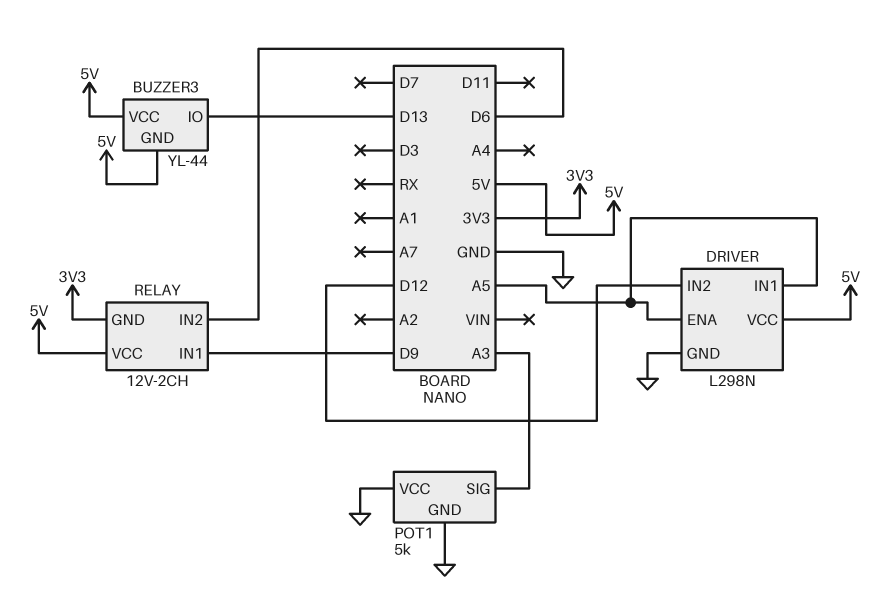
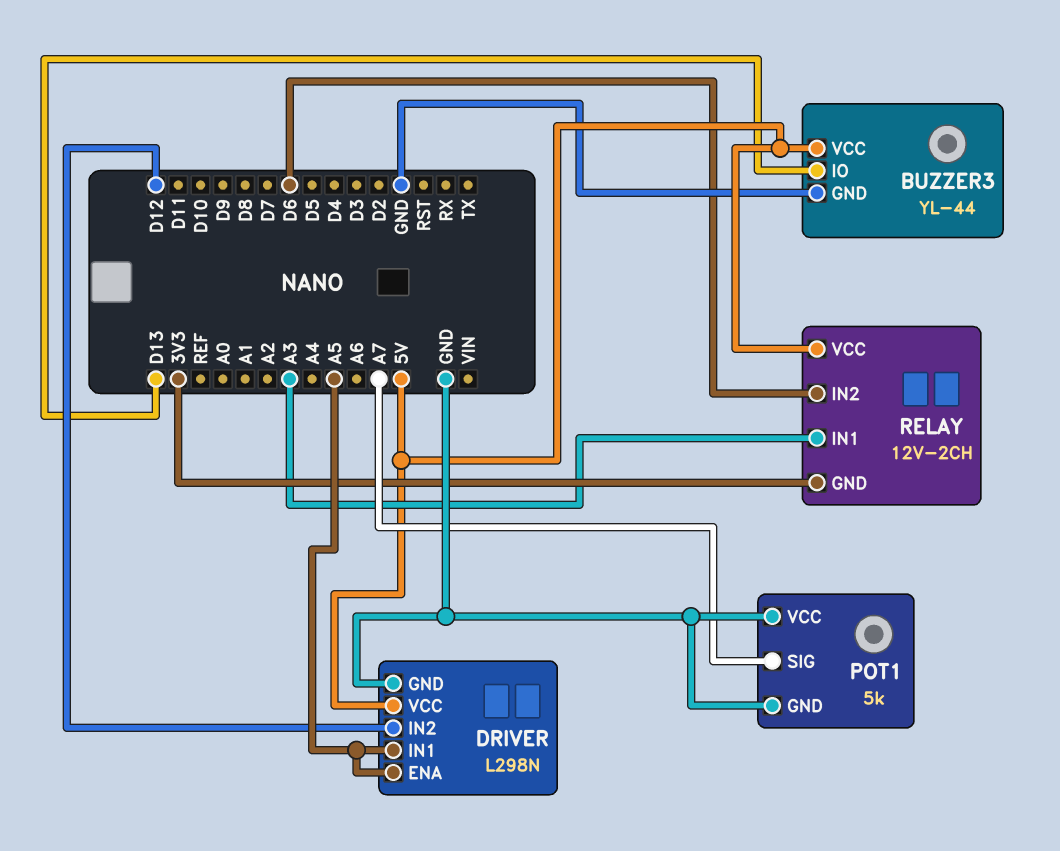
BUZZER3 pin GND: 5V -> GND
POT1 pin SIG: A3 -> A7
RELAY pin IN1: D9 -> A3

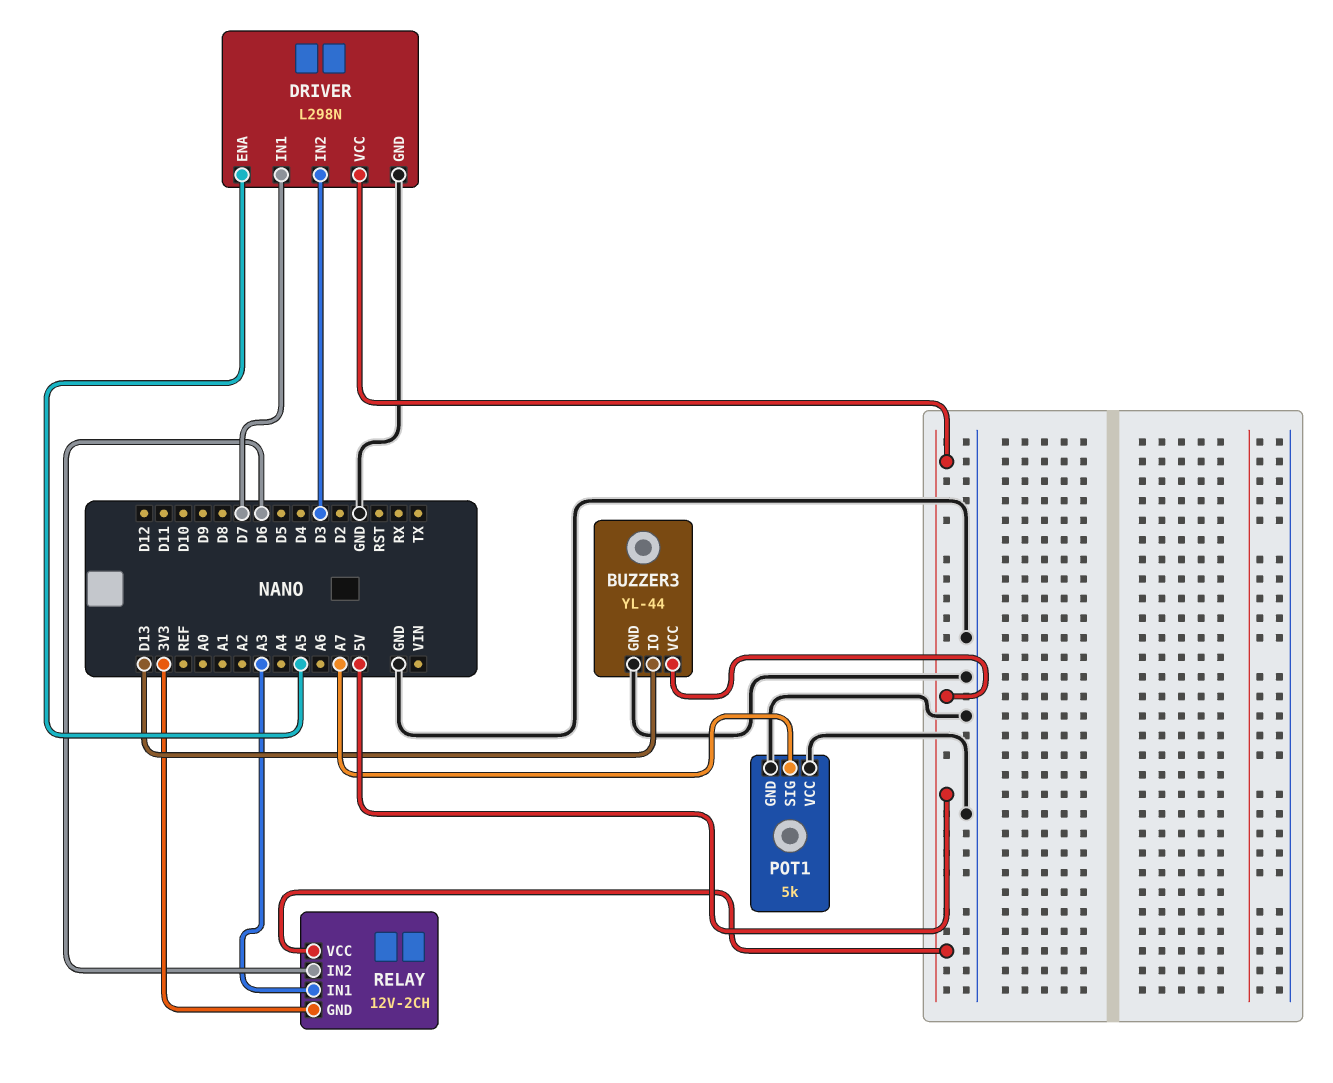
DRIVER pin IN1: A5 -> D7
DRIVER pin IN2: D12 -> D3

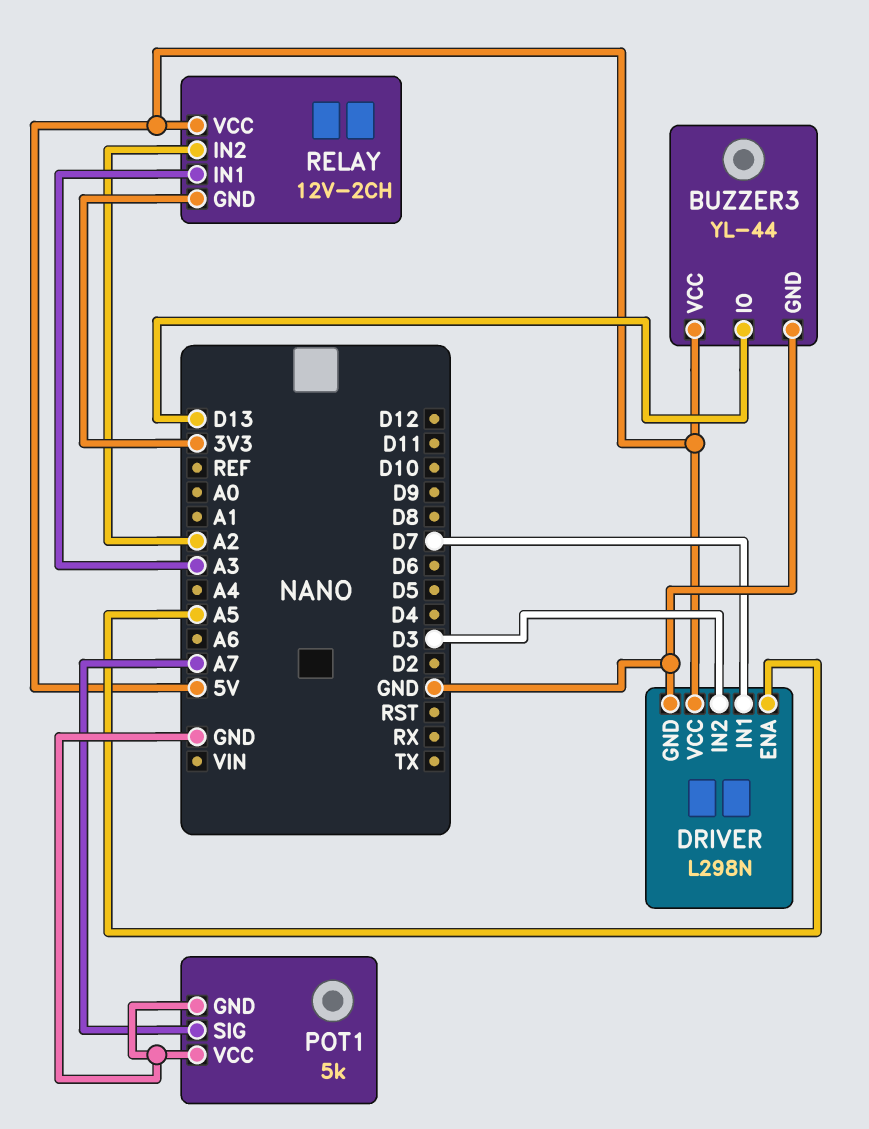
RELAY pin IN2: D6 -> A2

